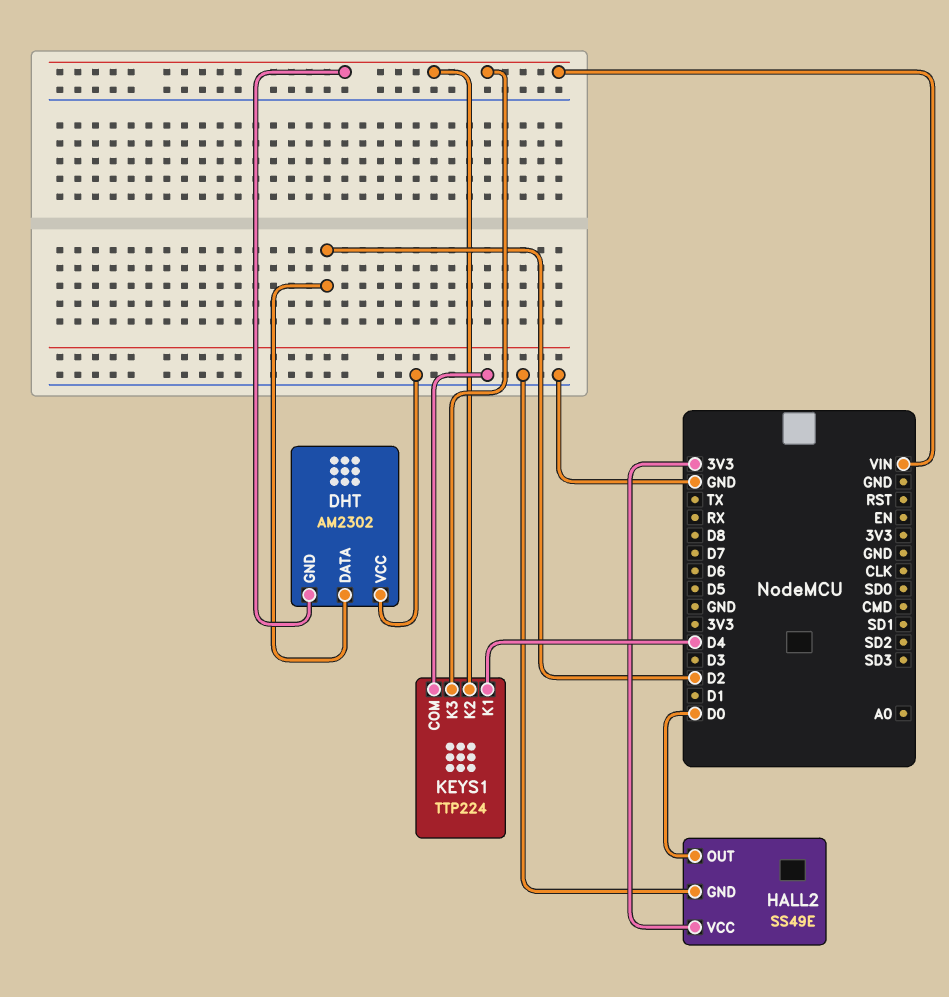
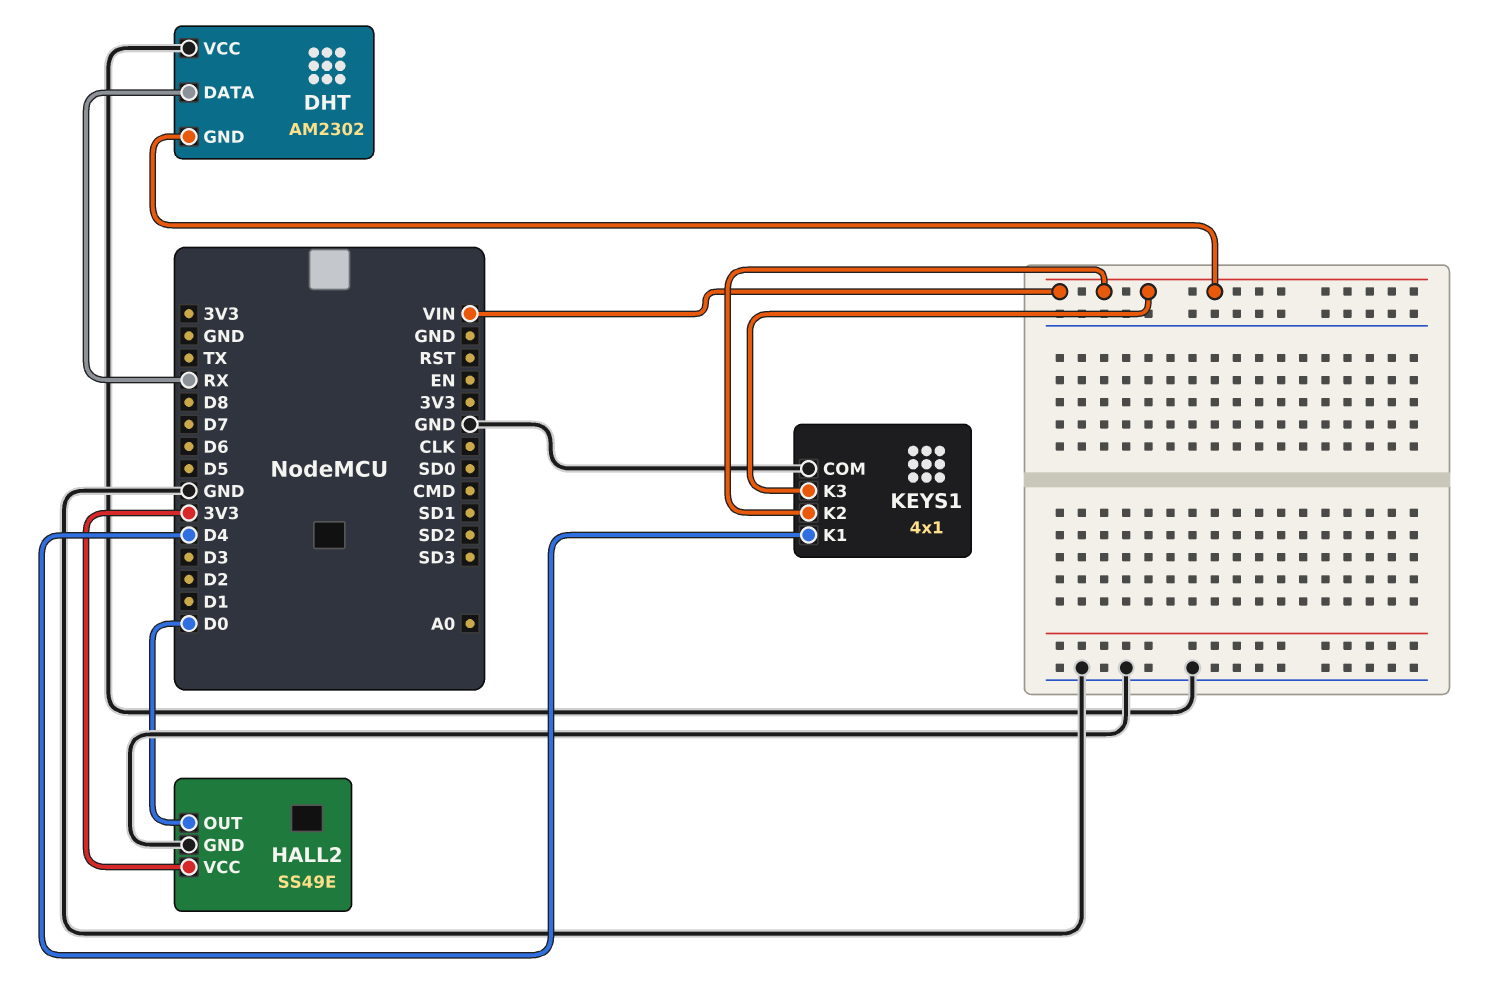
DHT pin DATA: D2 -> RX
KEYS1: TTP224 -> 4x1

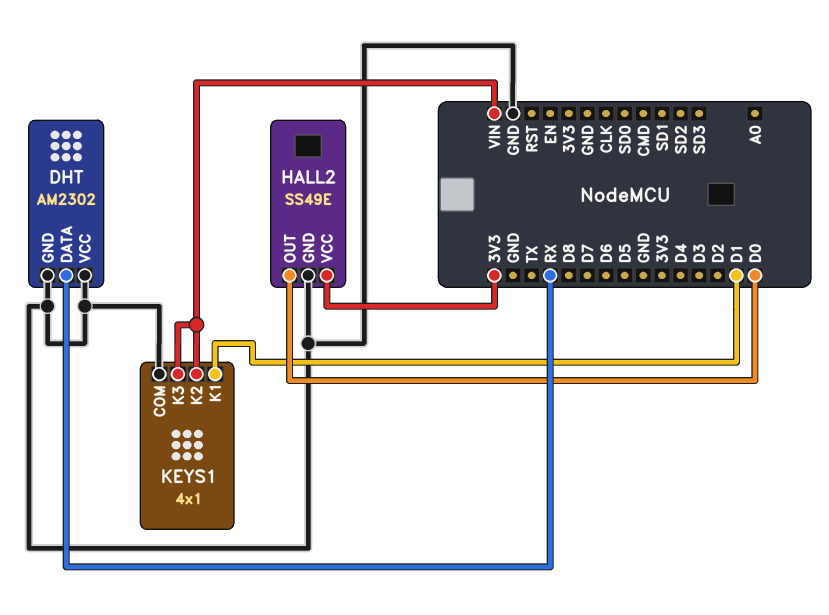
DHT pin GND: VIN -> GND
KEYS1 pin K1: D4 -> D1

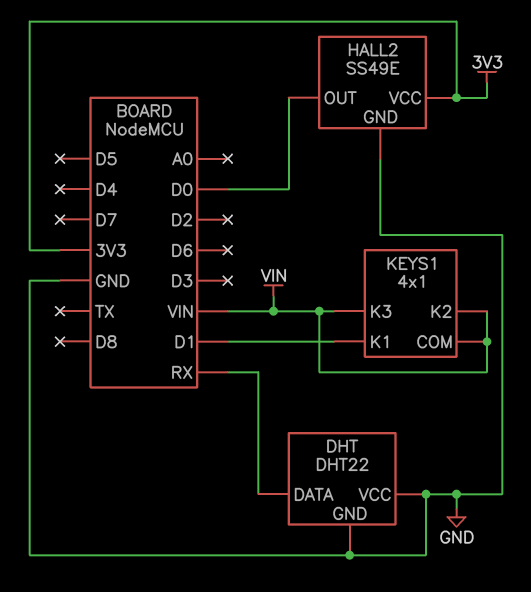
DHT: AM2302 -> DHT22
KEYS1 pin COM: GND -> VIN

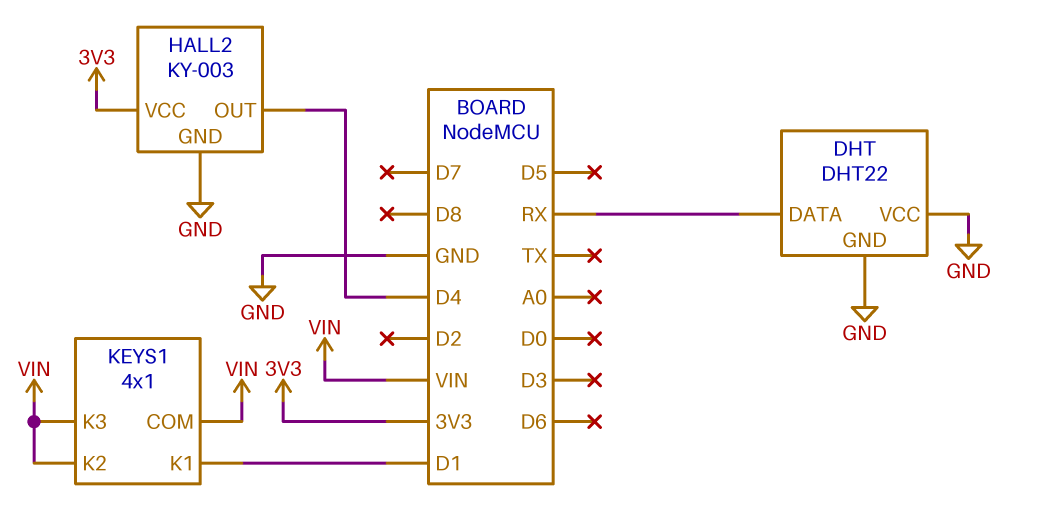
HALL2: SS49E -> KY-003
HALL2 pin OUT: D0 -> D4

